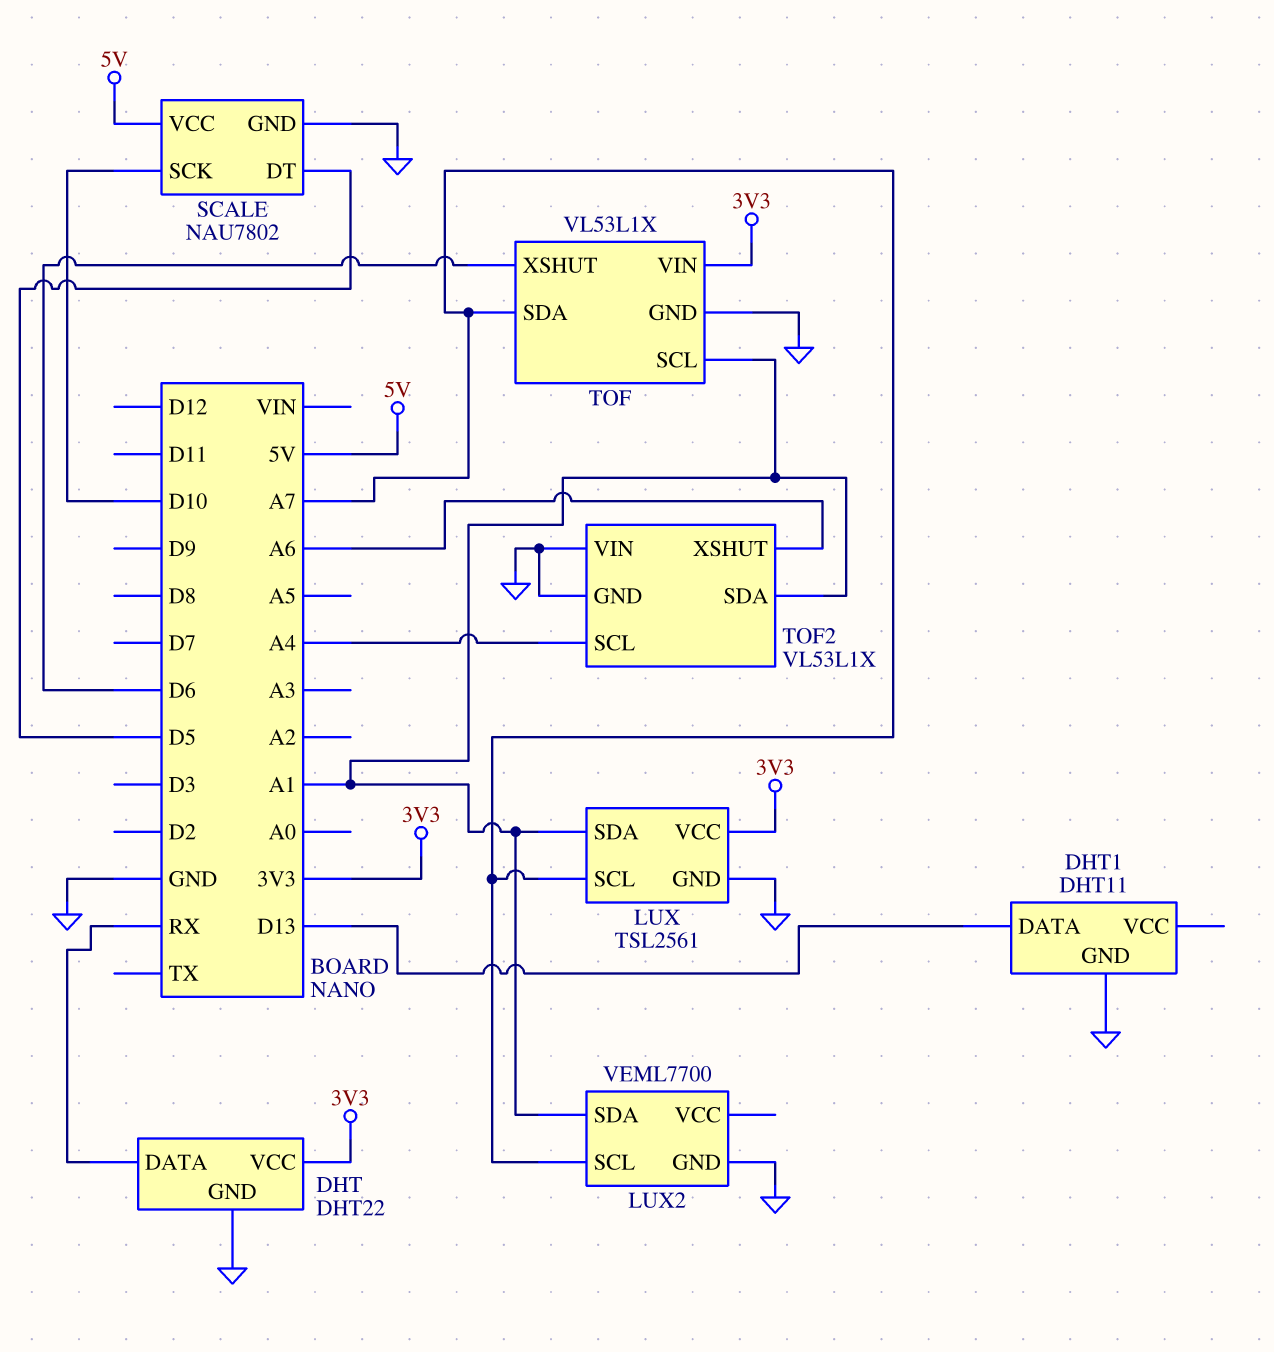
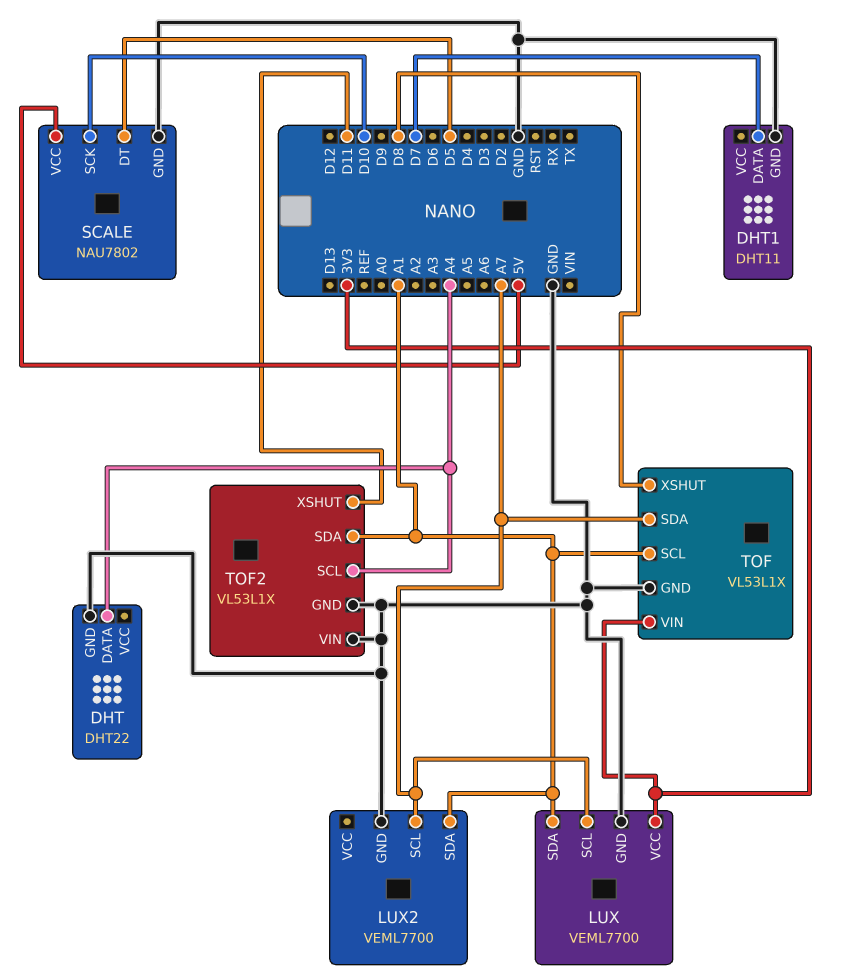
DHT pin DATA: RX -> A4
DHT pin VCC: 3V3 -> none
DHT1 pin DATA: D13 -> D7
LUX: TSL2561 -> VEML7700
TOF pin XSHUT: D6 -> D8
TOF2 pin XSHUT: A6 -> D11

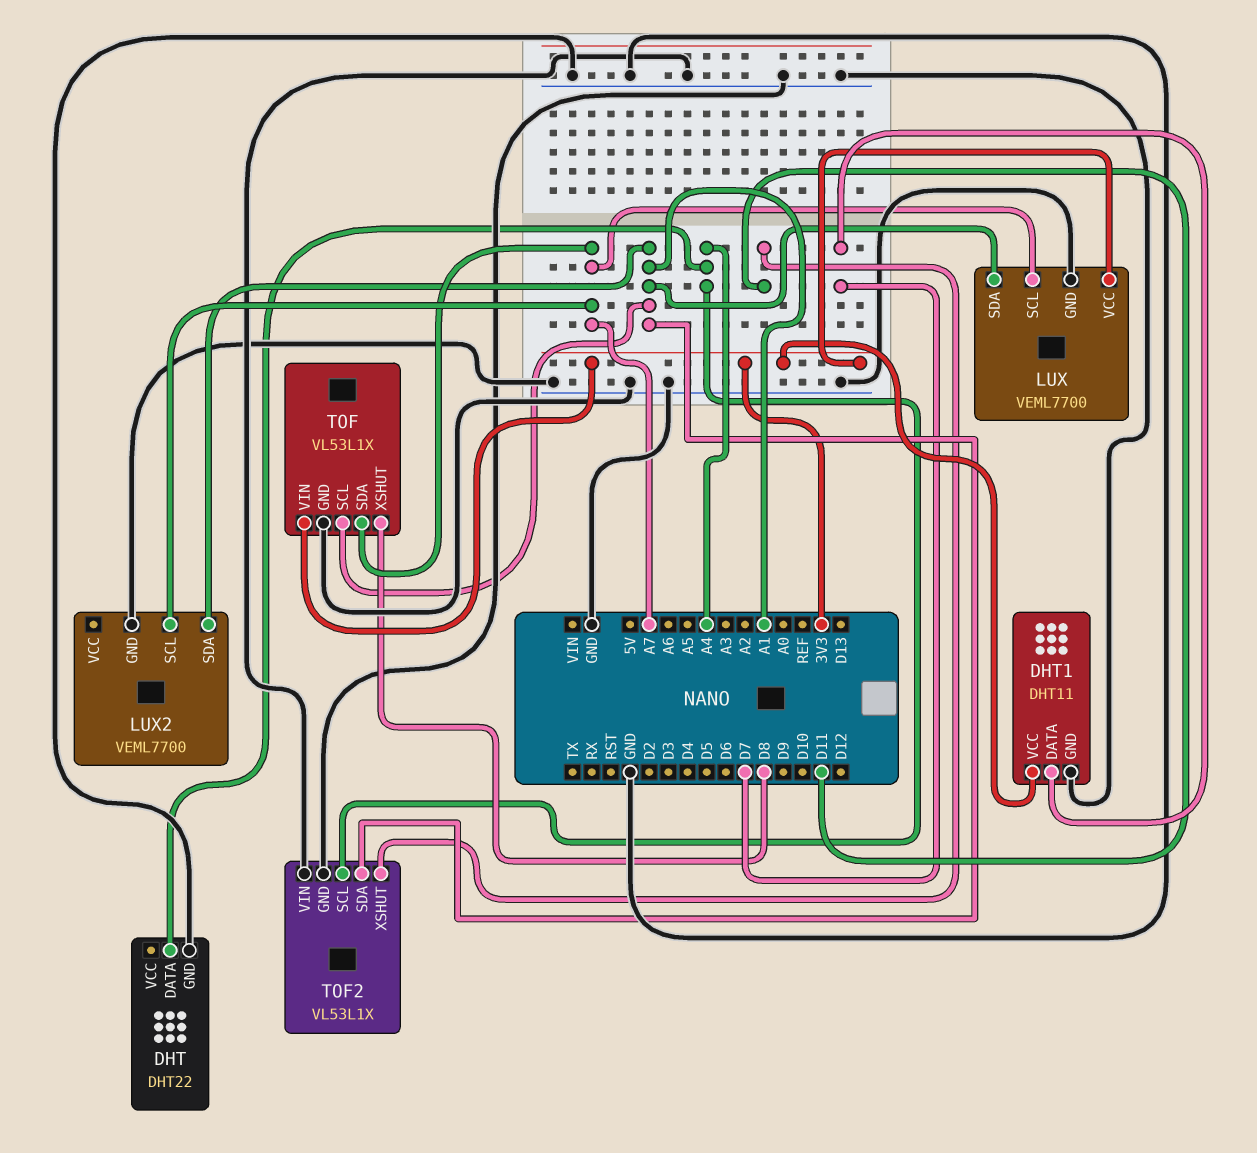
DHT1 pin VCC: none -> 3V3
SCALE: NAU7802 -> none
SCALE pin DT: D5 -> none
SCALE pin GND: GND -> none
SCALE pin SCK: D10 -> none
SCALE pin VCC: 5V -> none

